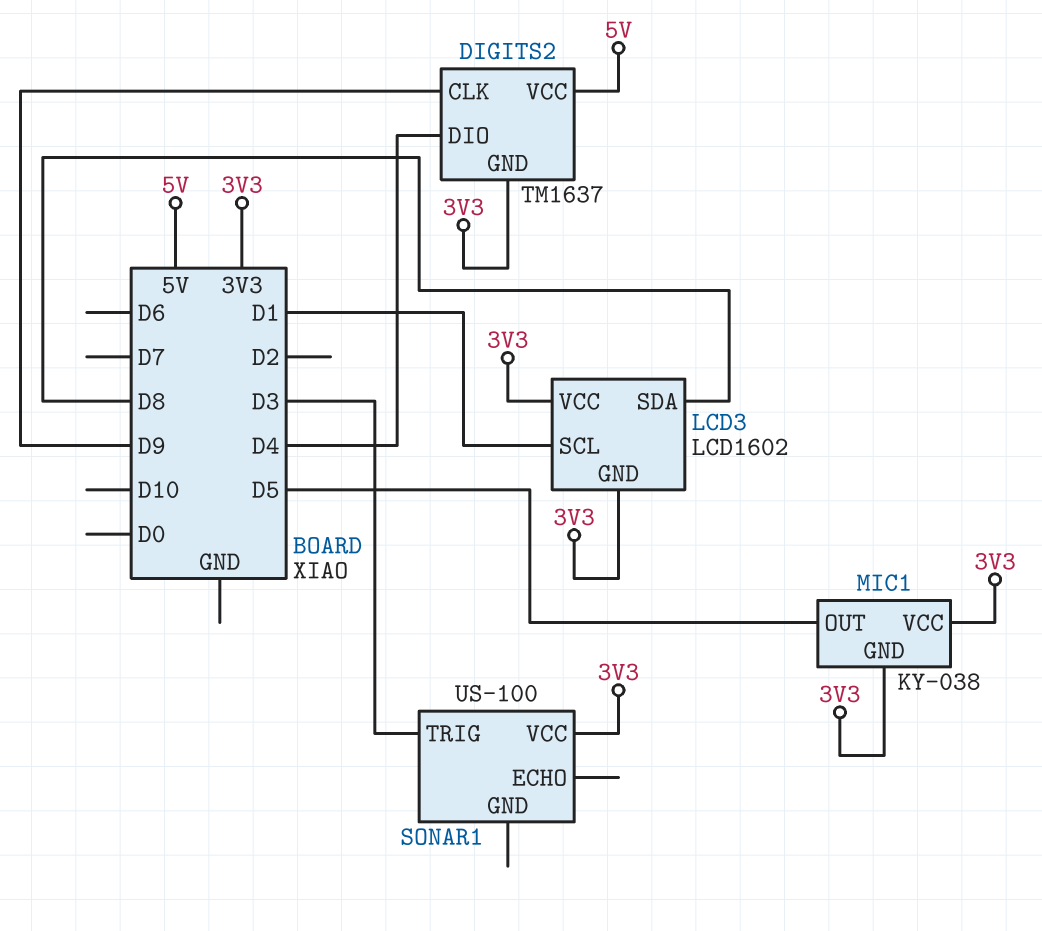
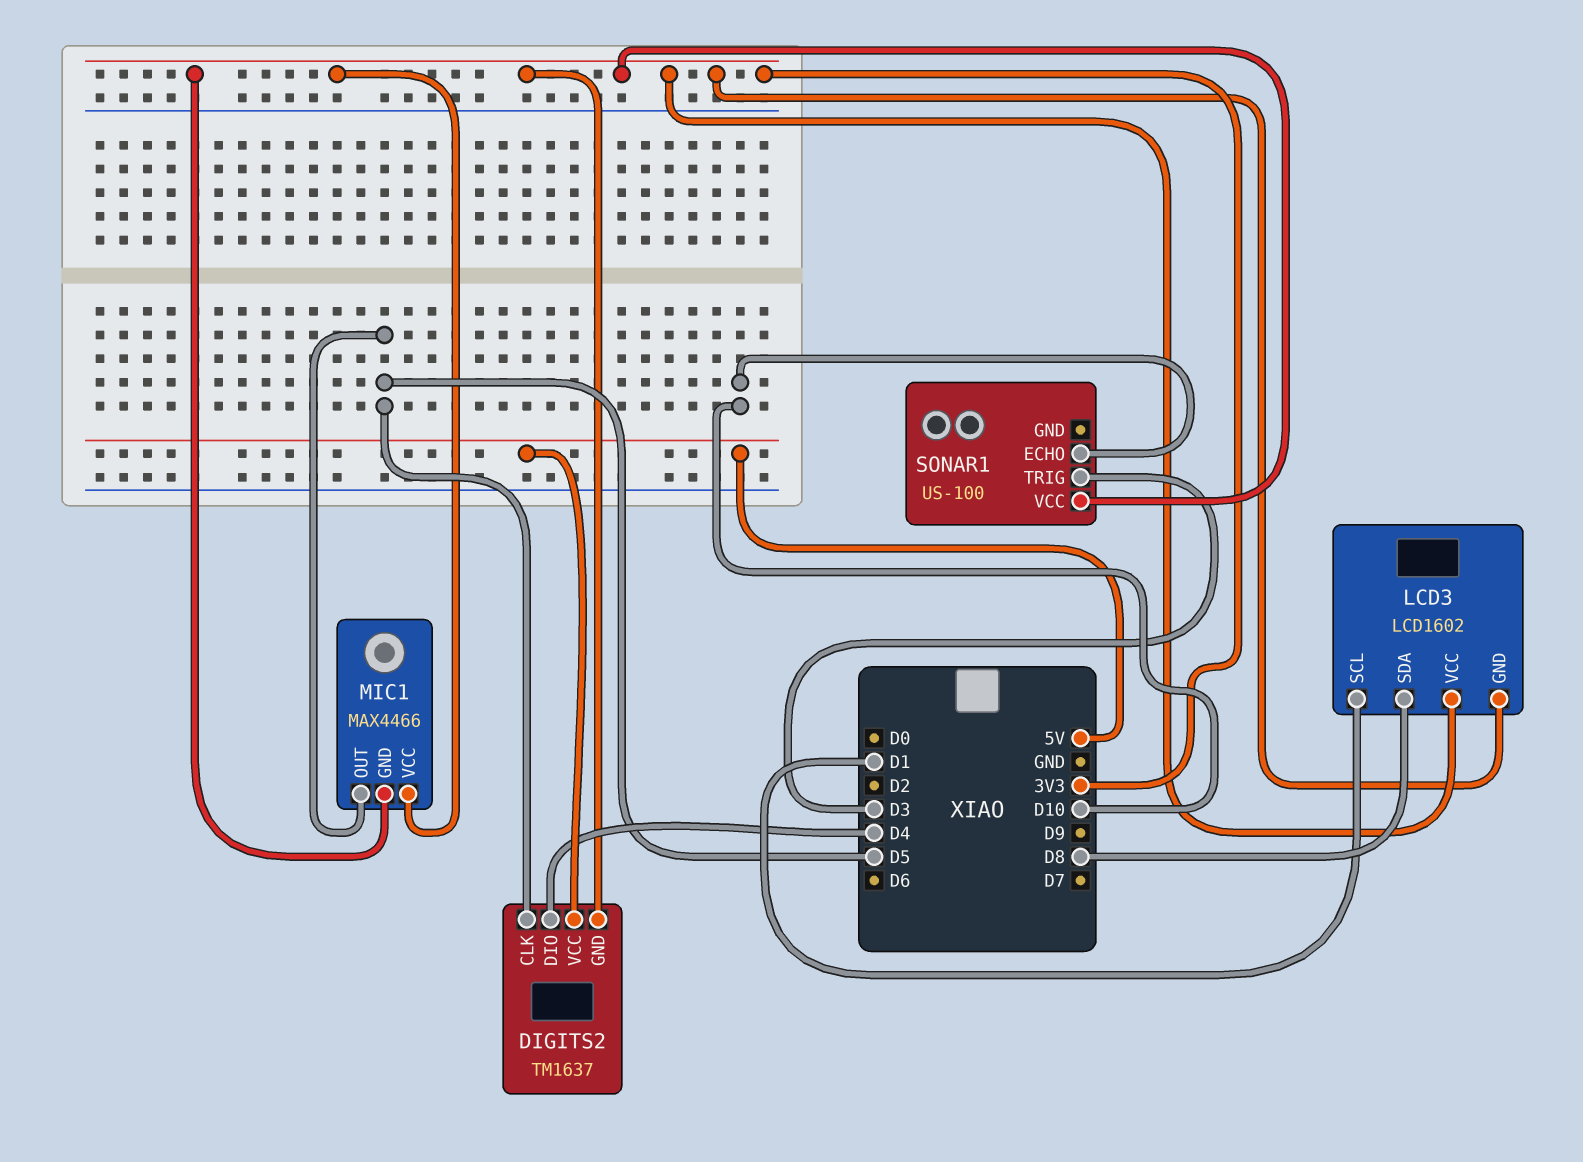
DIGITS2 pin CLK: D9 -> D5
MIC1: KY-038 -> MAX4466
SONAR1 pin ECHO: none -> D10

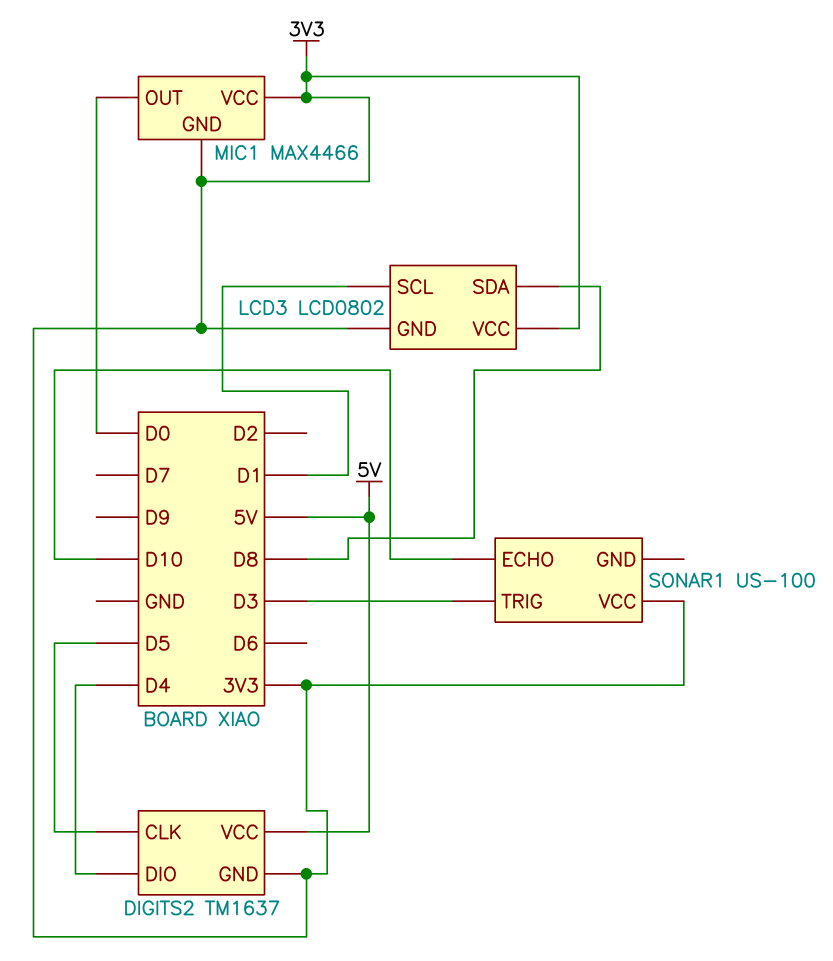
LCD3: LCD1602 -> LCD0802
MIC1 pin OUT: D5 -> D0

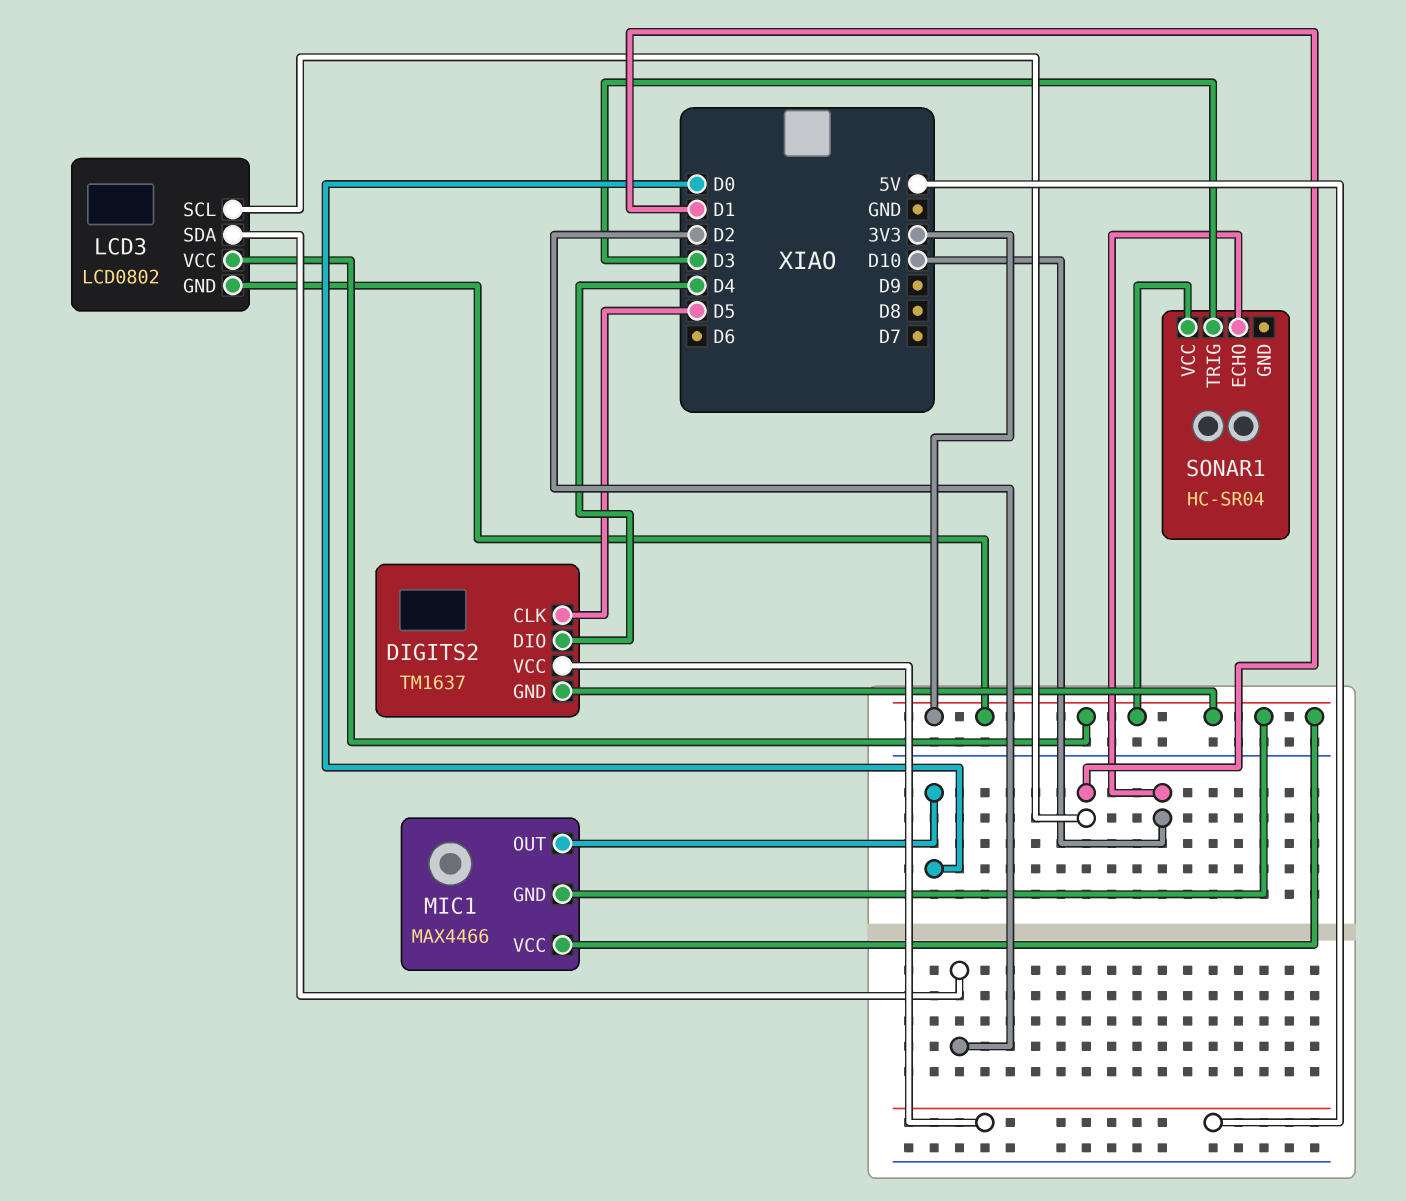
LCD3 pin SDA: D8 -> D2
SONAR1: US-100 -> HC-SR04

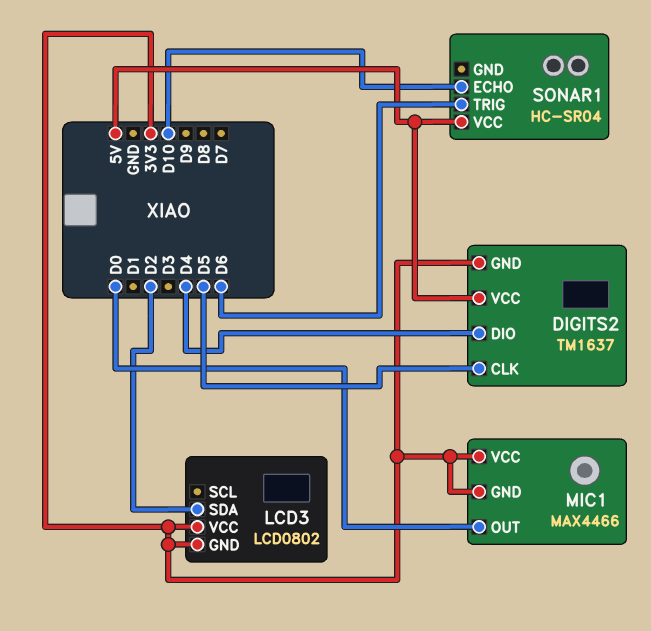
LCD3 pin SCL: D1 -> none
SONAR1 pin TRIG: D3 -> D6
SONAR1 pin VCC: 3V3 -> 5V

